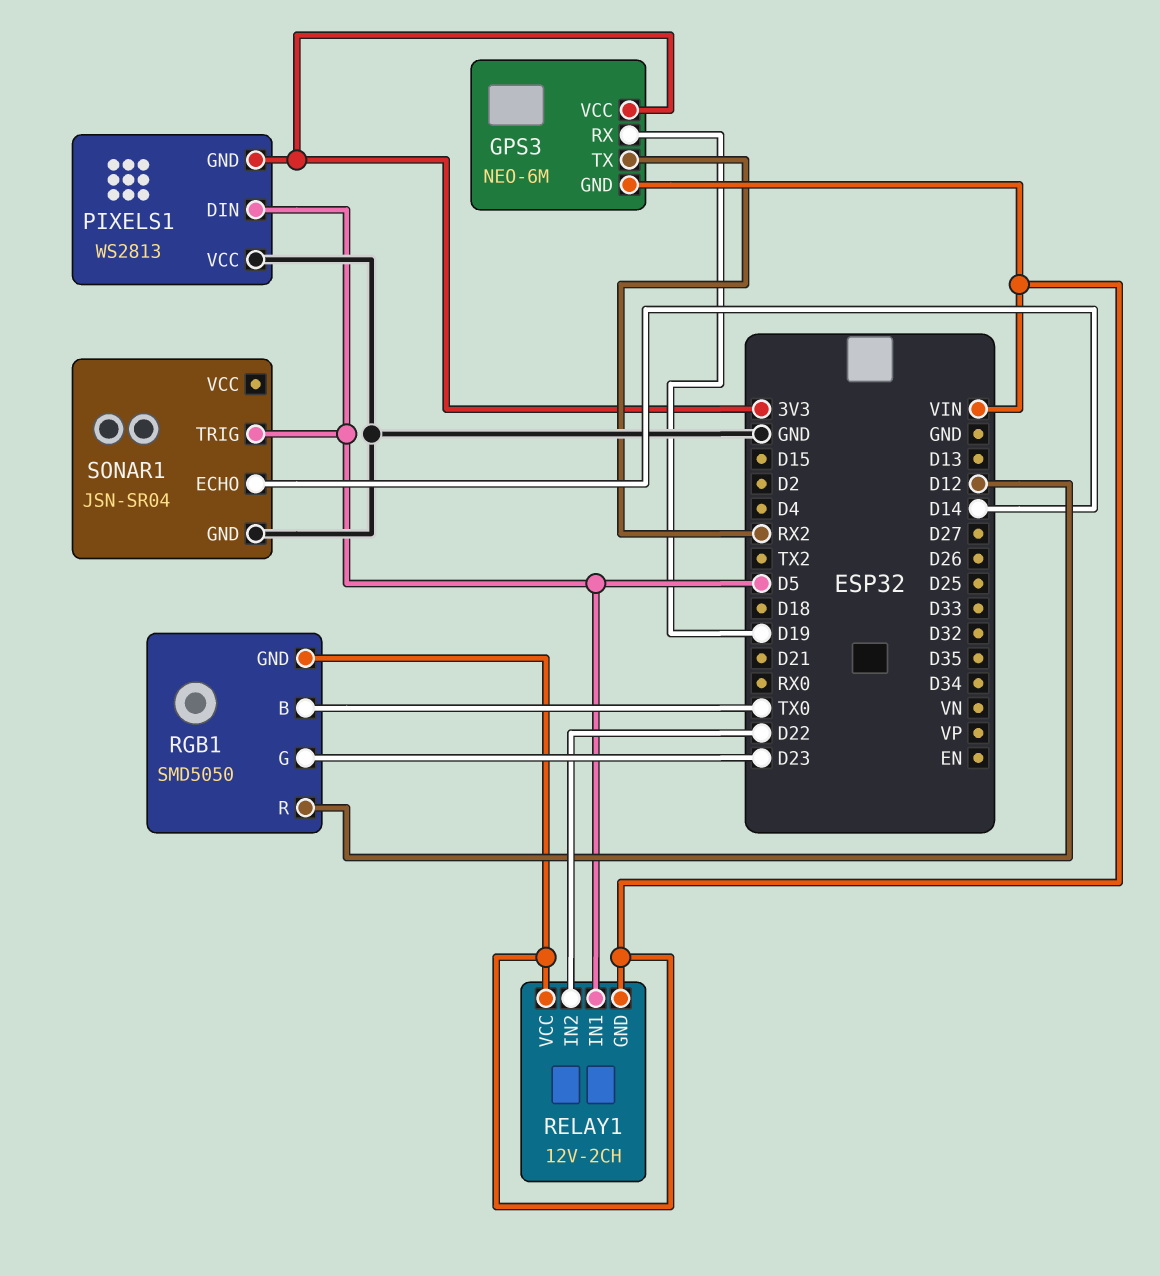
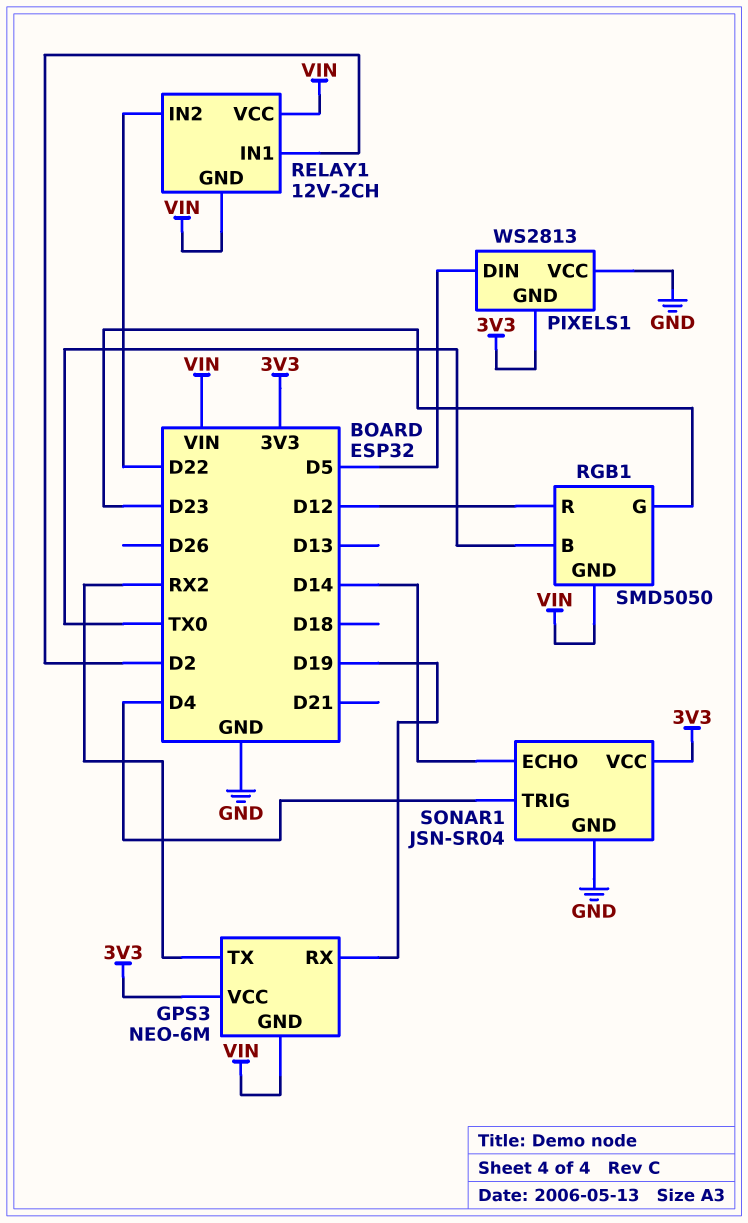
RELAY1 pin IN1: D5 -> D2
SONAR1 pin TRIG: D5 -> D4
SONAR1 pin VCC: none -> 3V3

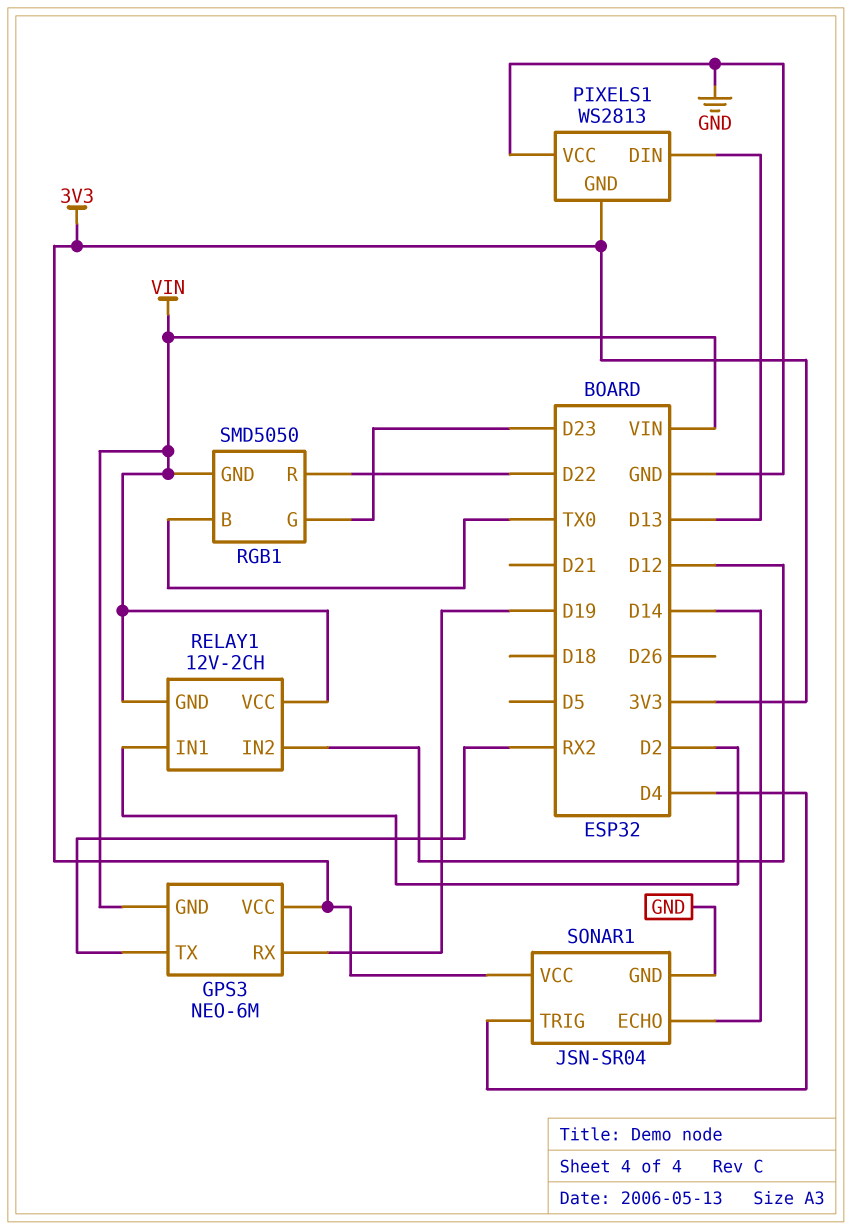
PIXELS1 pin DIN: D5 -> D13
RELAY1 pin IN2: D22 -> D12
RGB1 pin R: D12 -> D22

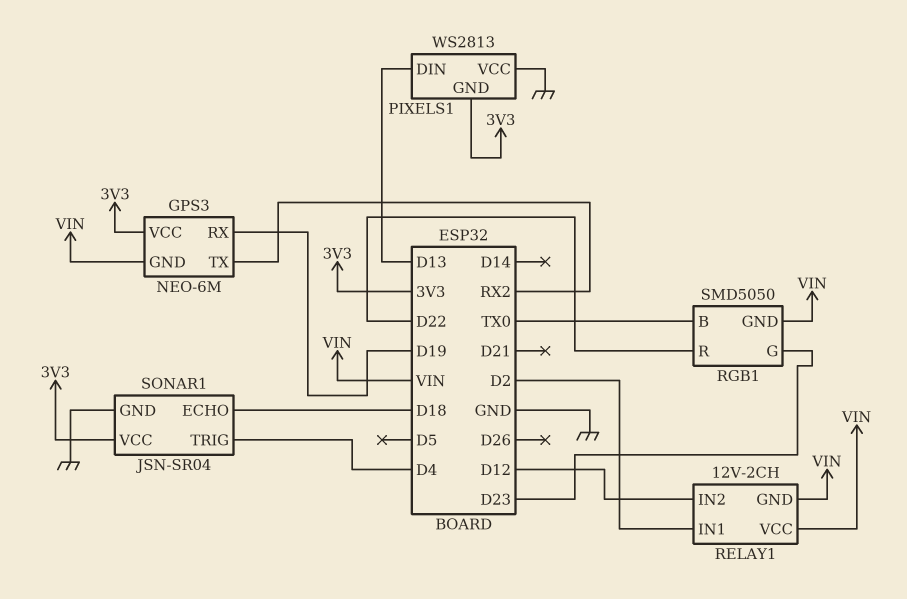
SONAR1 pin ECHO: D14 -> D18

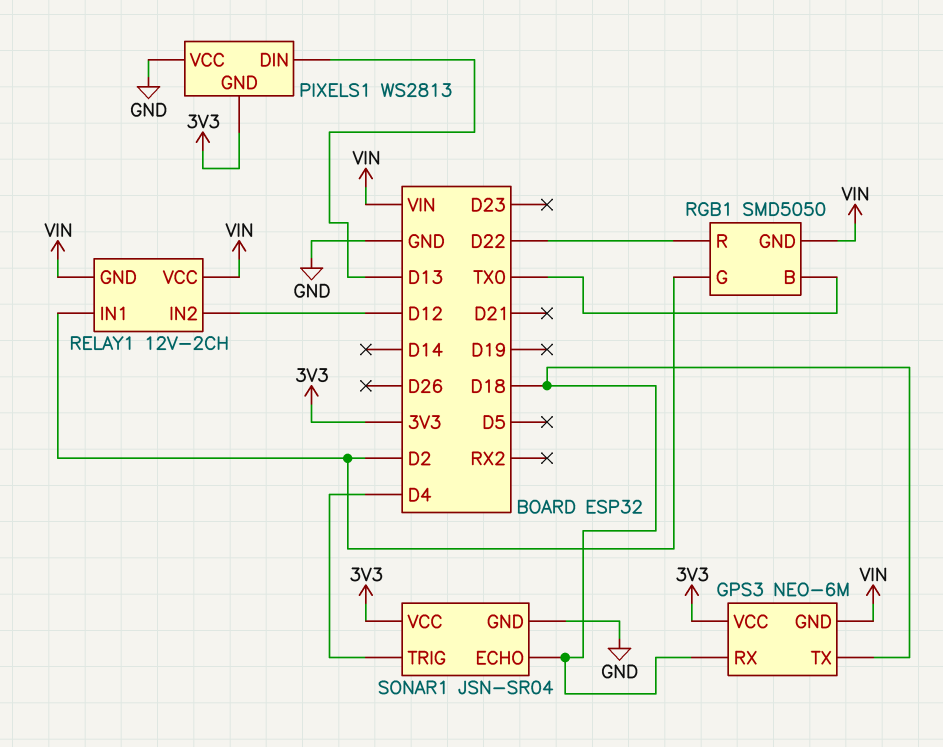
GPS3 pin RX: D19 -> D18
GPS3 pin TX: RX2 -> D18
RGB1 pin G: D23 -> D2

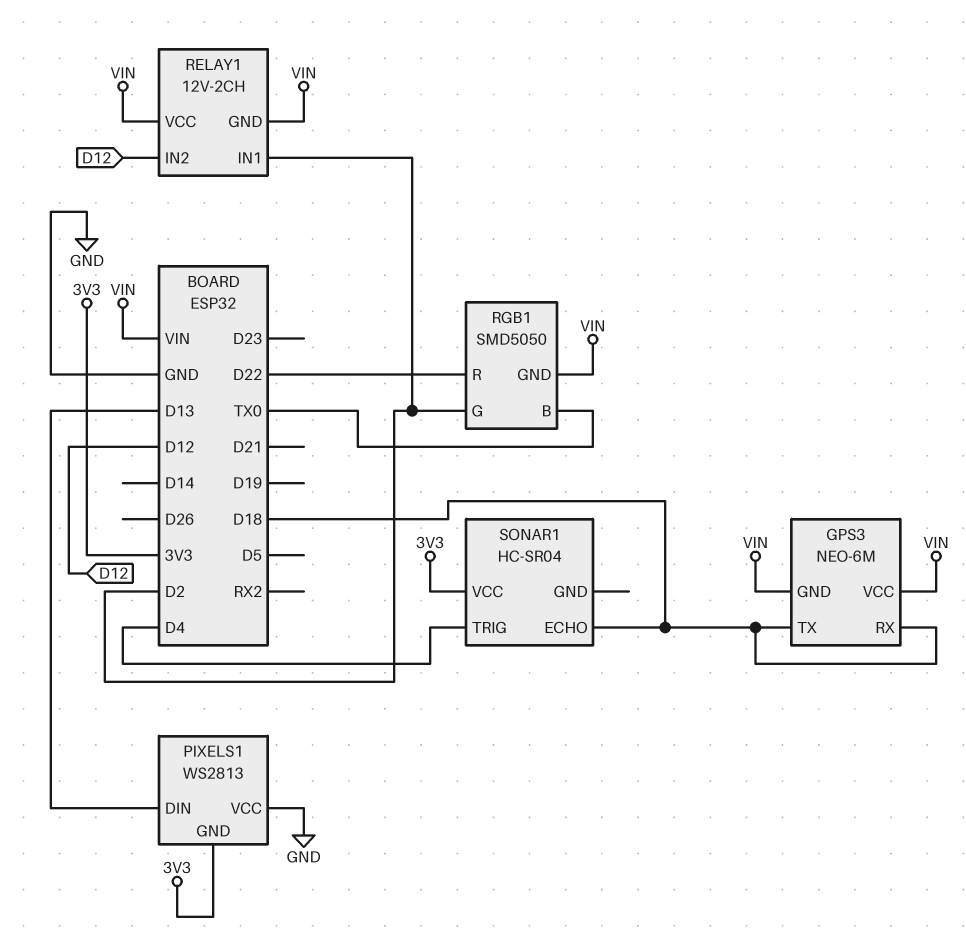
GPS3 pin VCC: 3V3 -> VIN
SONAR1: JSN-SR04 -> HC-SR04
SONAR1 pin GND: GND -> none

